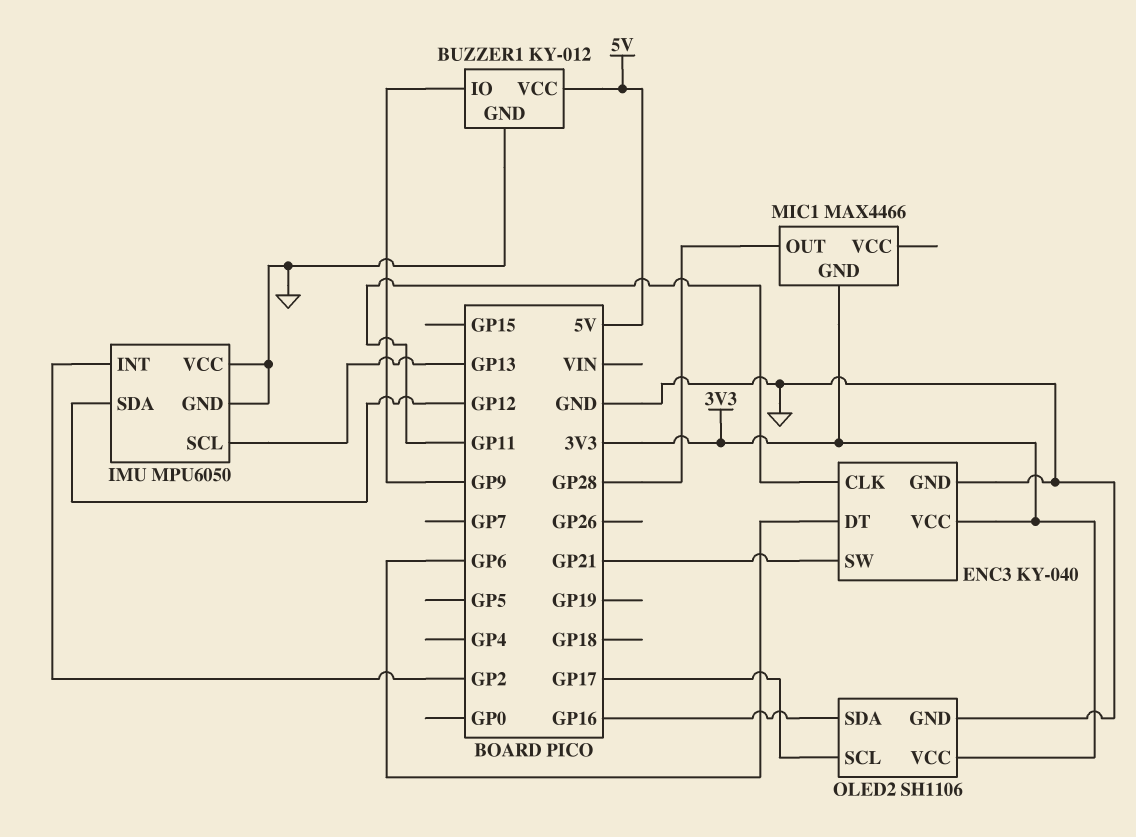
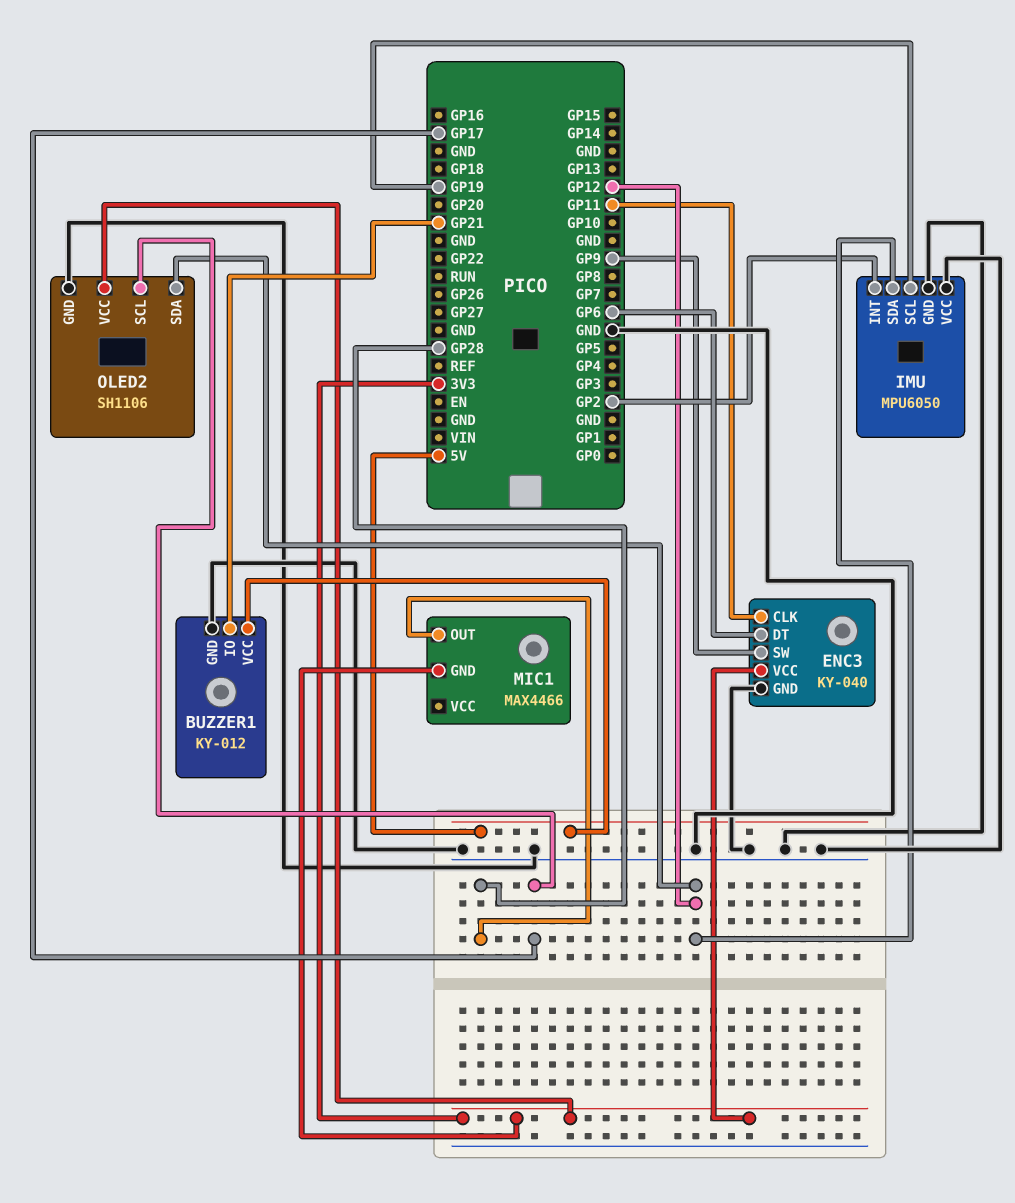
BUZZER1 pin IO: GP9 -> GP21
ENC3 pin SW: GP21 -> GP9
IMU pin SCL: GP13 -> GP19
OLED2 pin SDA: GP16 -> GP12

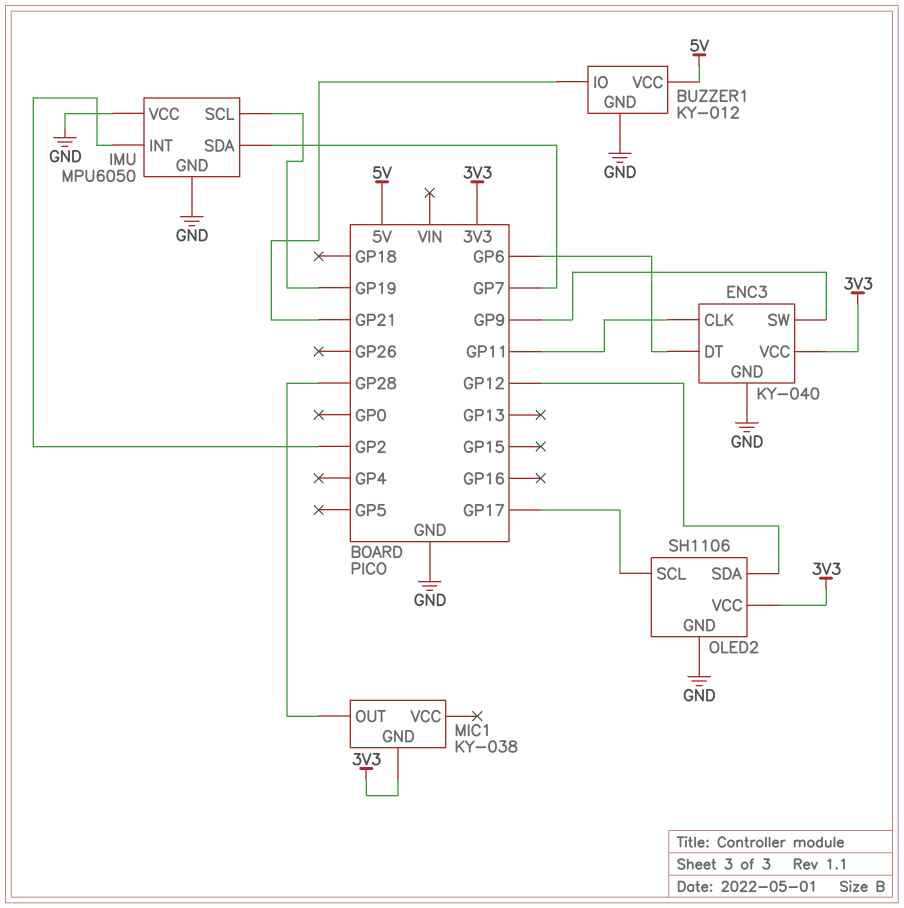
IMU pin SDA: GP12 -> GP7
MIC1: MAX4466 -> KY-038

